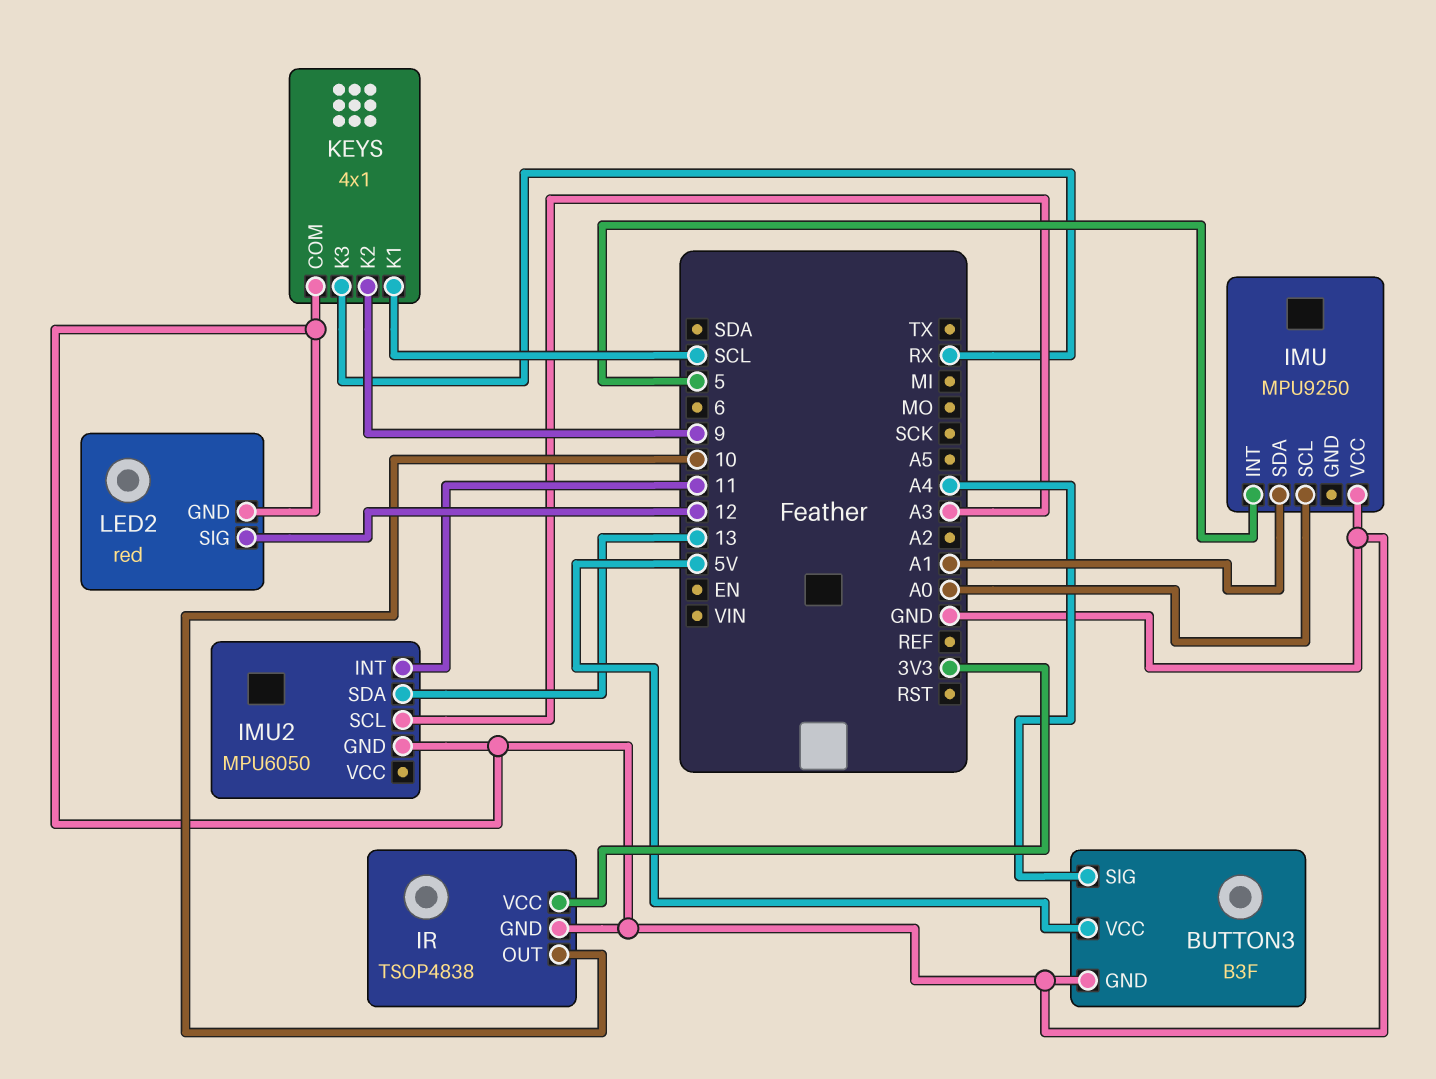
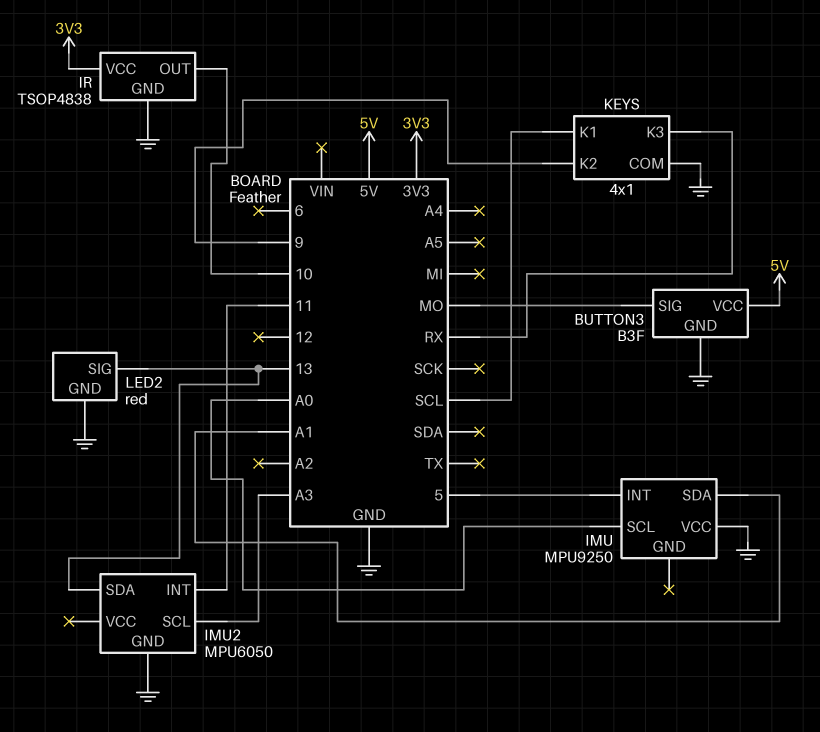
BUTTON3 pin SIG: A4 -> MO
LED2 pin SIG: 12 -> 13

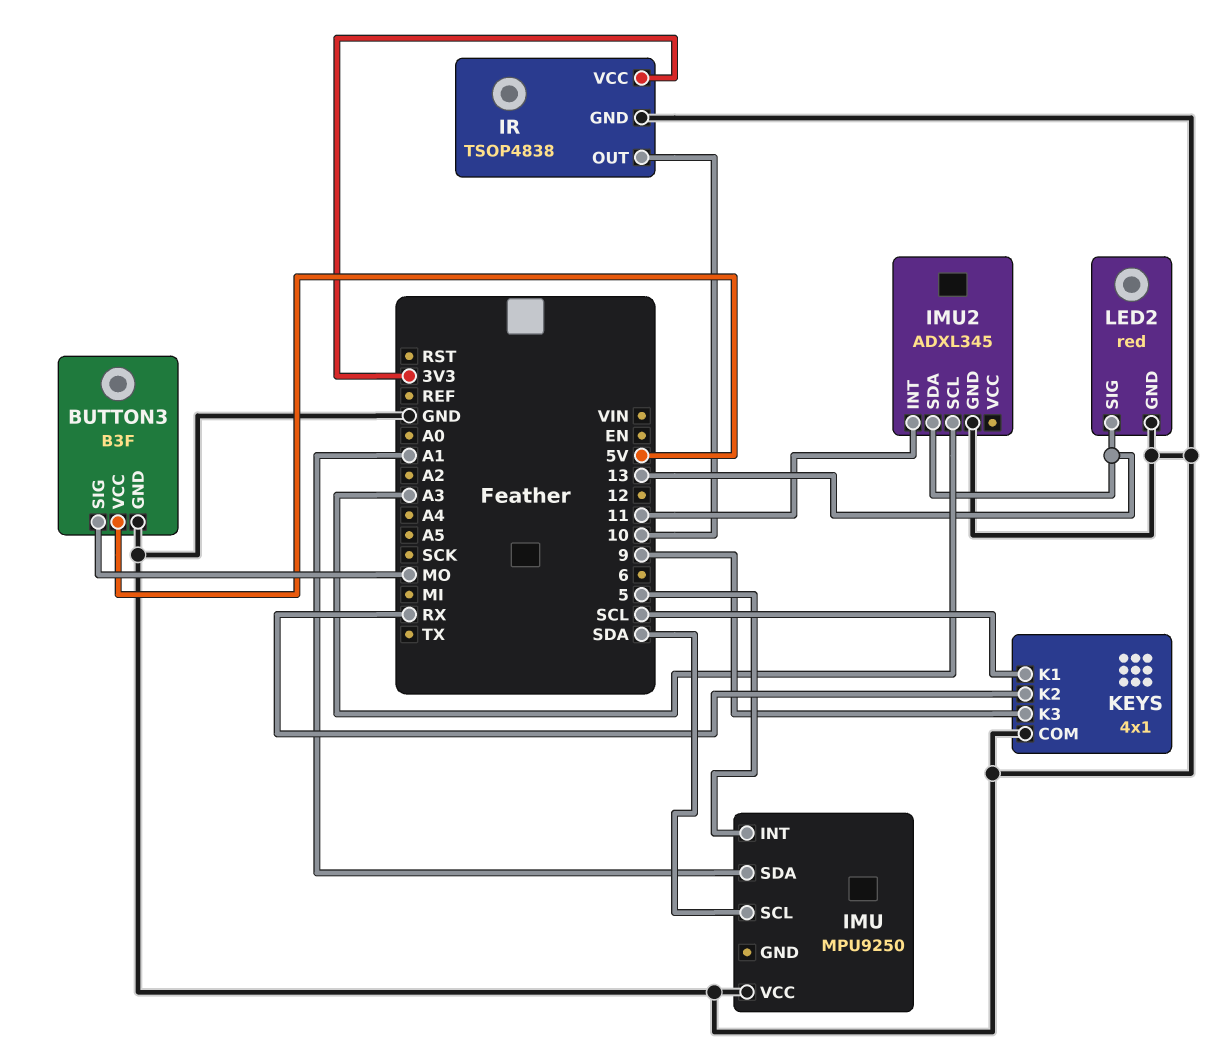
IMU pin SCL: A0 -> SDA
IMU2: MPU6050 -> ADXL345
KEYS pin K2: 9 -> RX
KEYS pin K3: RX -> 9

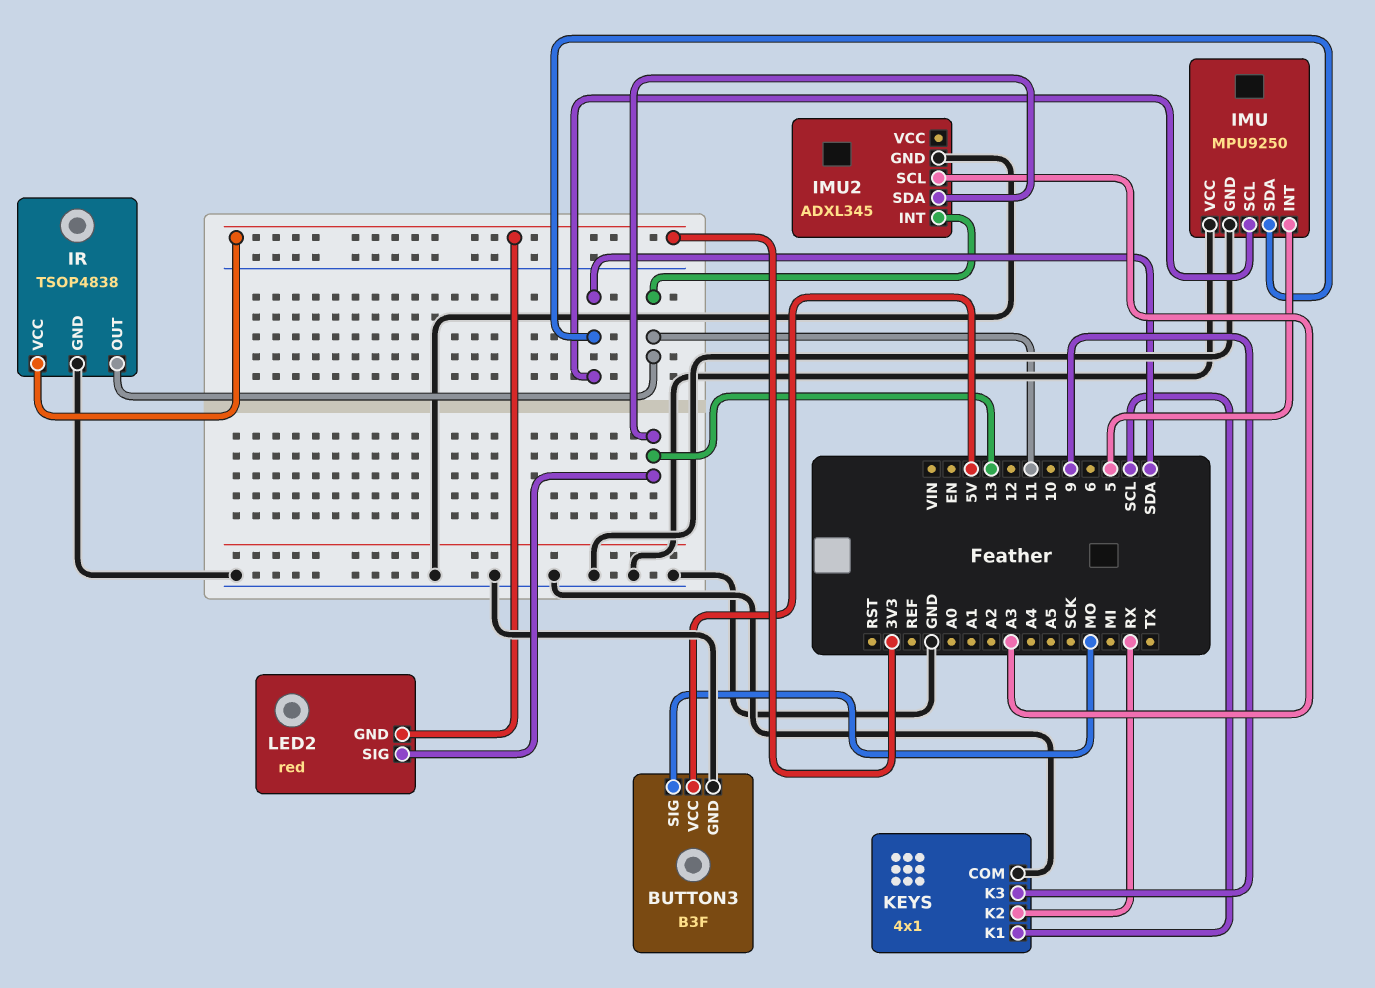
IMU pin GND: none -> GND
IMU pin SDA: A1 -> SDA
IR pin OUT: 10 -> 11
LED2 pin GND: GND -> 3V3

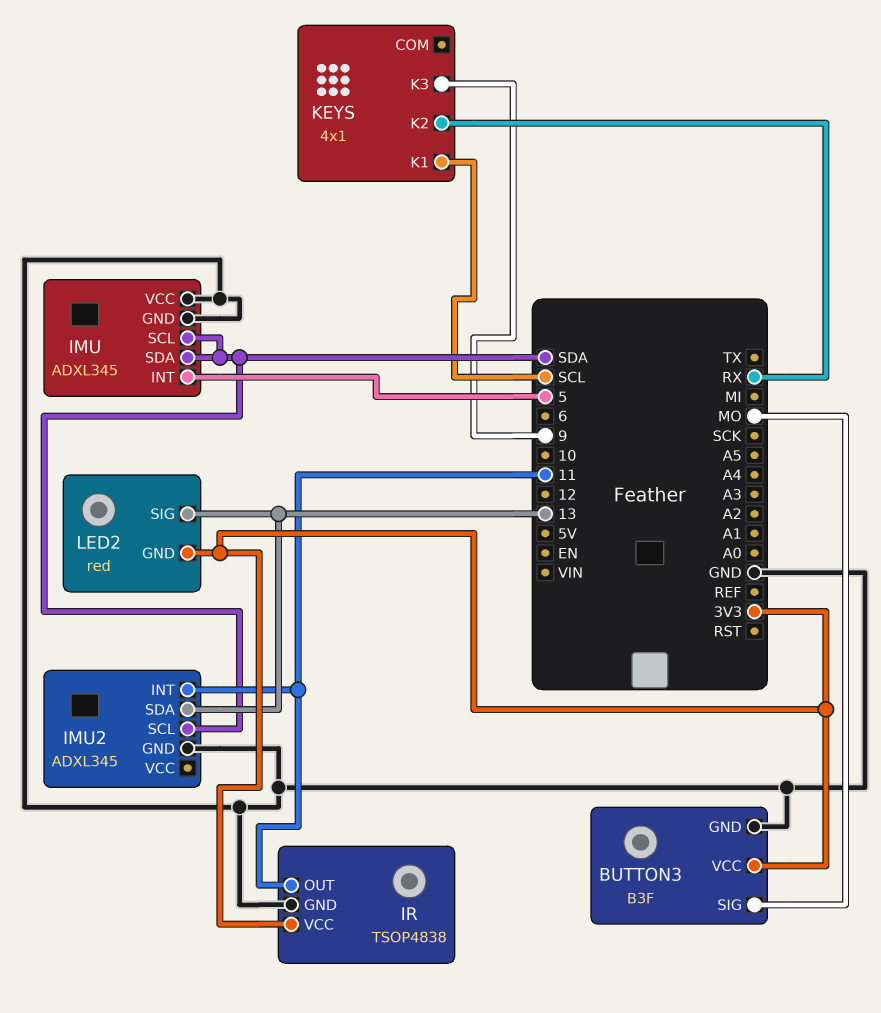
BUTTON3 pin VCC: 5V -> 3V3
IMU: MPU9250 -> ADXL345
IMU2 pin SCL: A3 -> SDA
KEYS pin COM: GND -> none

